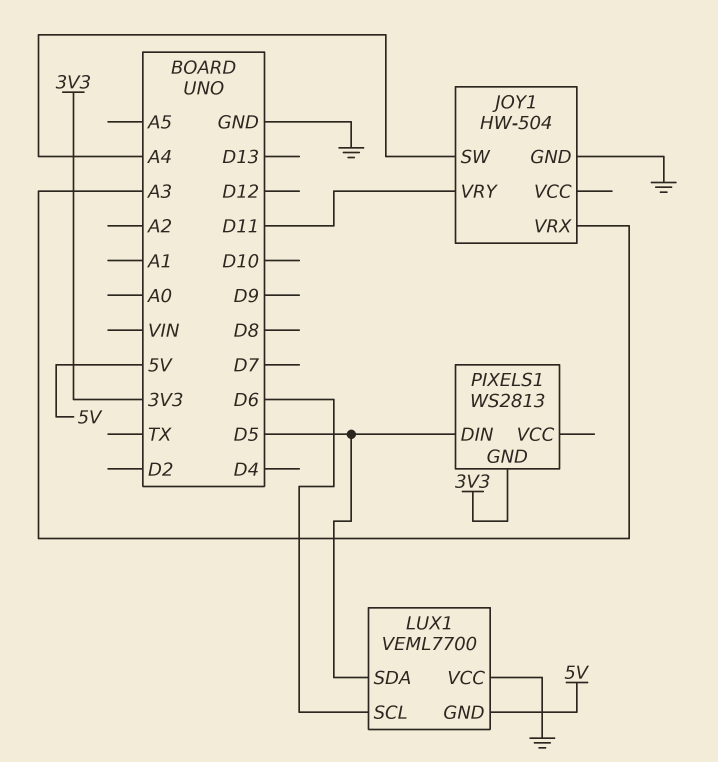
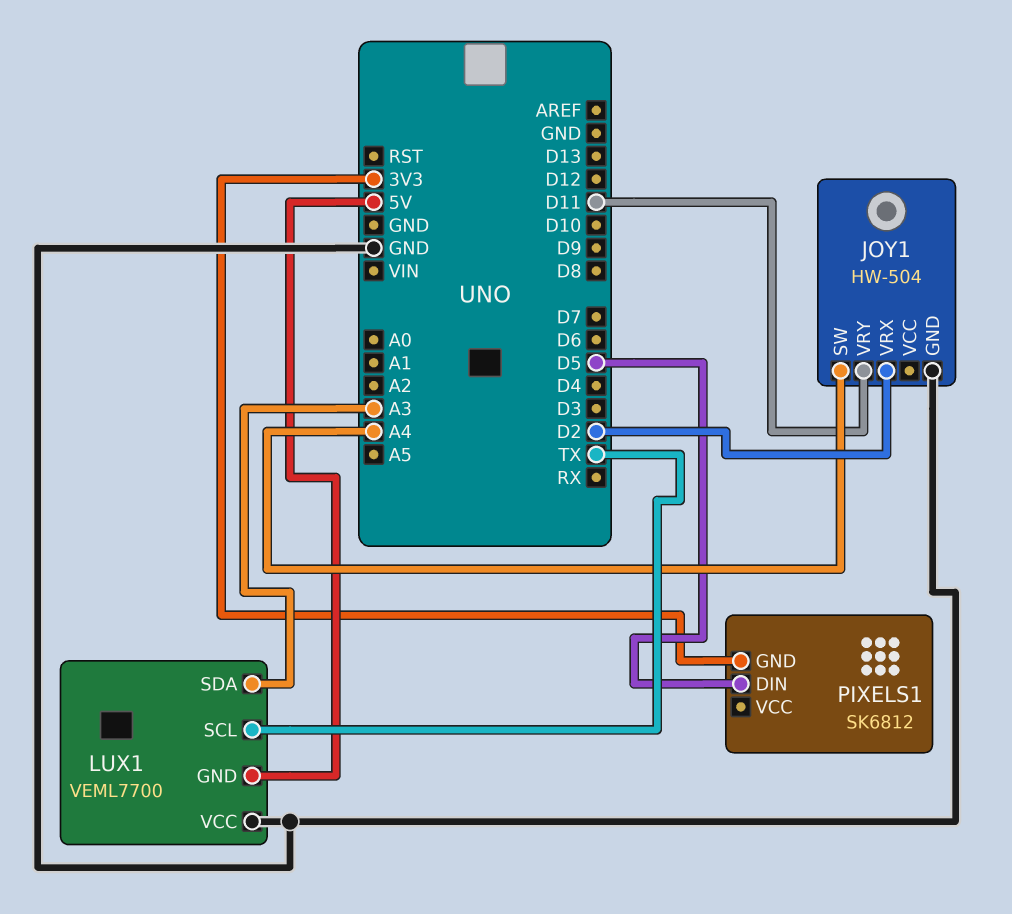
JOY1 pin VRX: A3 -> D2
LUX1 pin SCL: D6 -> TX
LUX1 pin SDA: D5 -> A3
PIXELS1: WS2813 -> SK6812

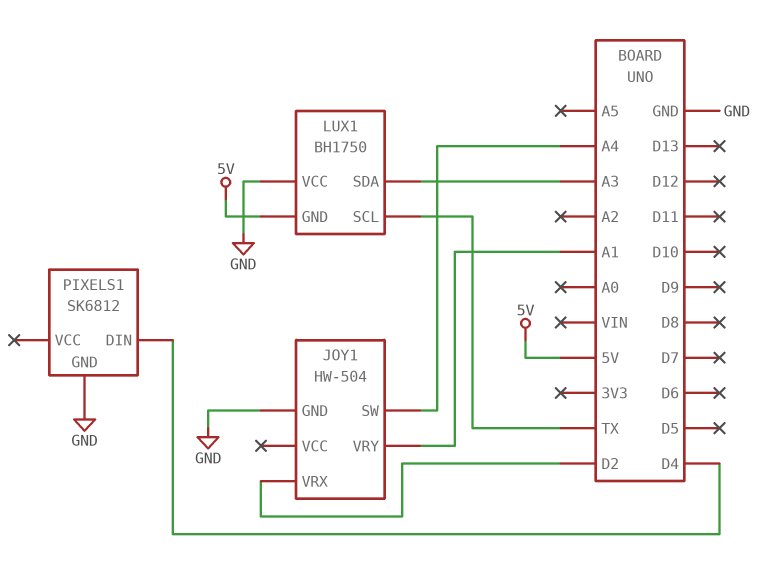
JOY1 pin VRY: D11 -> A1
LUX1: VEML7700 -> BH1750
PIXELS1 pin DIN: D5 -> D4
PIXELS1 pin GND: 3V3 -> GND

